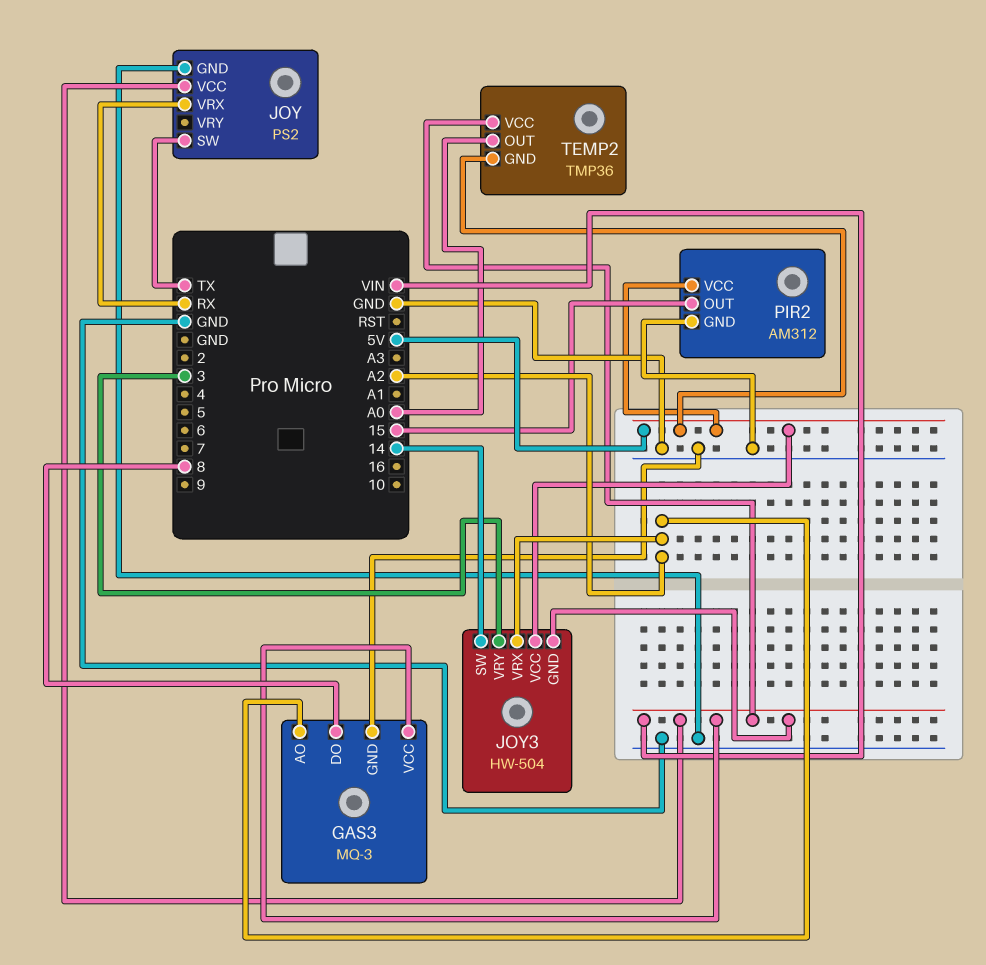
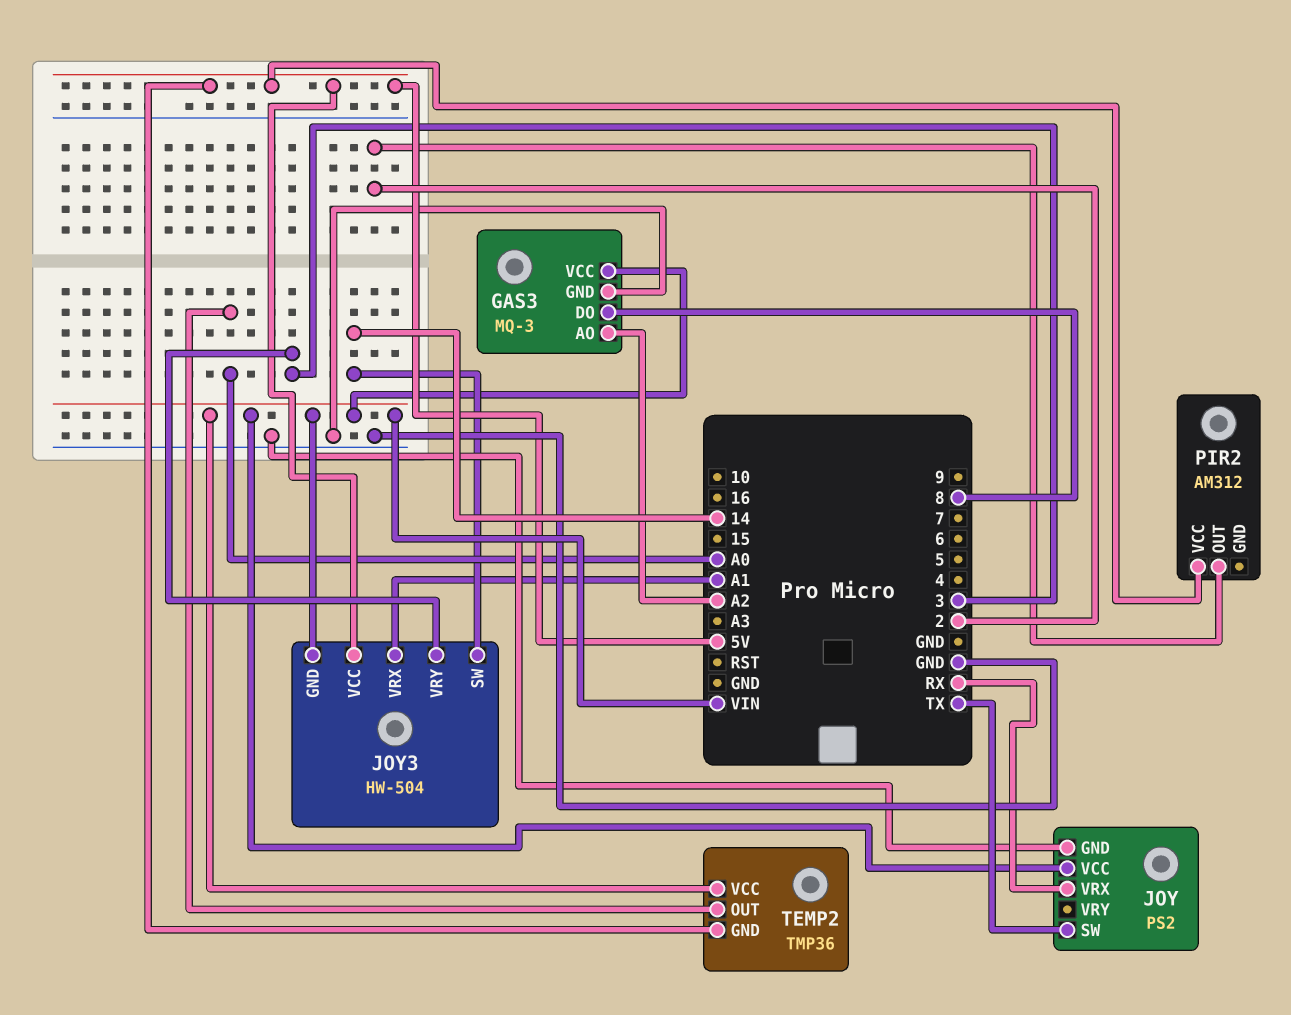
JOY3 pin VRX: A2 -> A1
PIR2 pin GND: GND -> none
PIR2 pin OUT: 15 -> 2

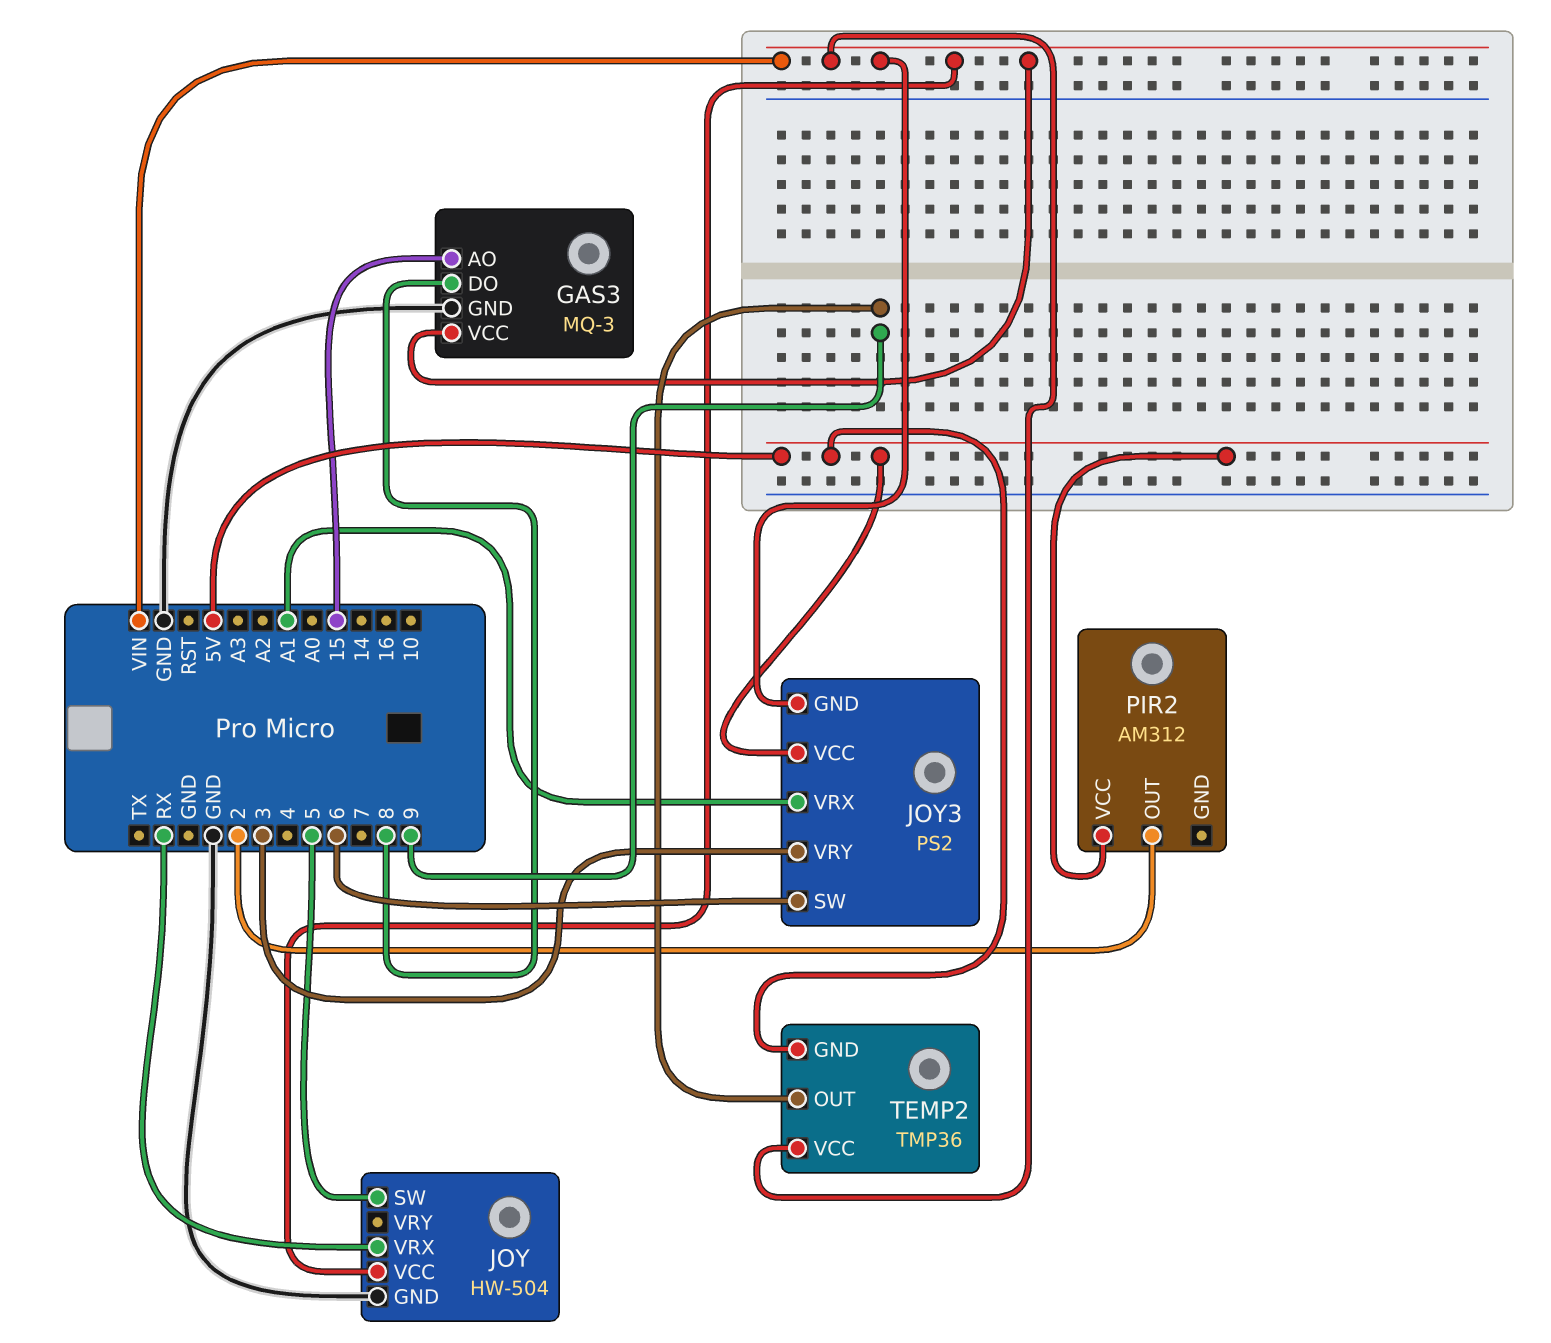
GAS3 pin AO: A2 -> 15
JOY: PS2 -> HW-504
JOY pin SW: TX -> 5
JOY3: HW-504 -> PS2
JOY3 pin SW: 14 -> 6
TEMP2 pin OUT: A0 -> 9

